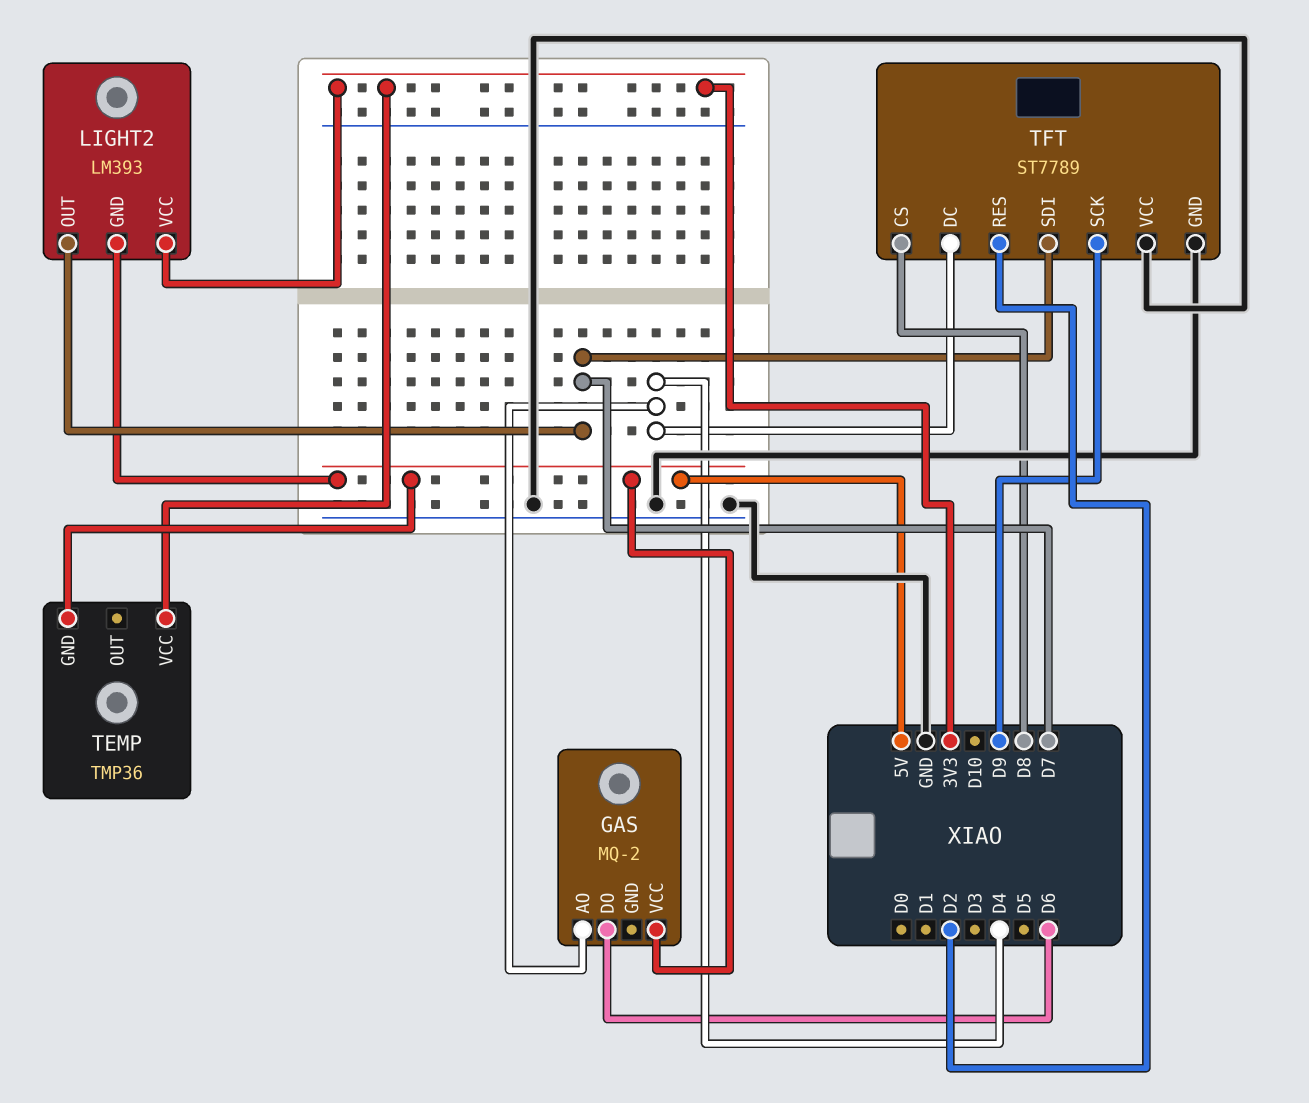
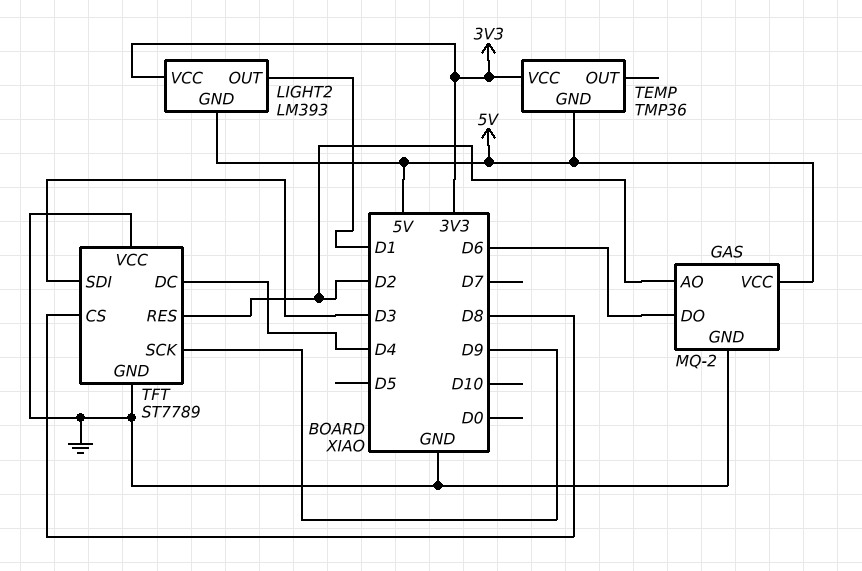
GAS pin AO: D4 -> D2
GAS pin GND: none -> GND
LIGHT2 pin OUT: D7 -> D1
TFT pin SDI: D7 -> D3

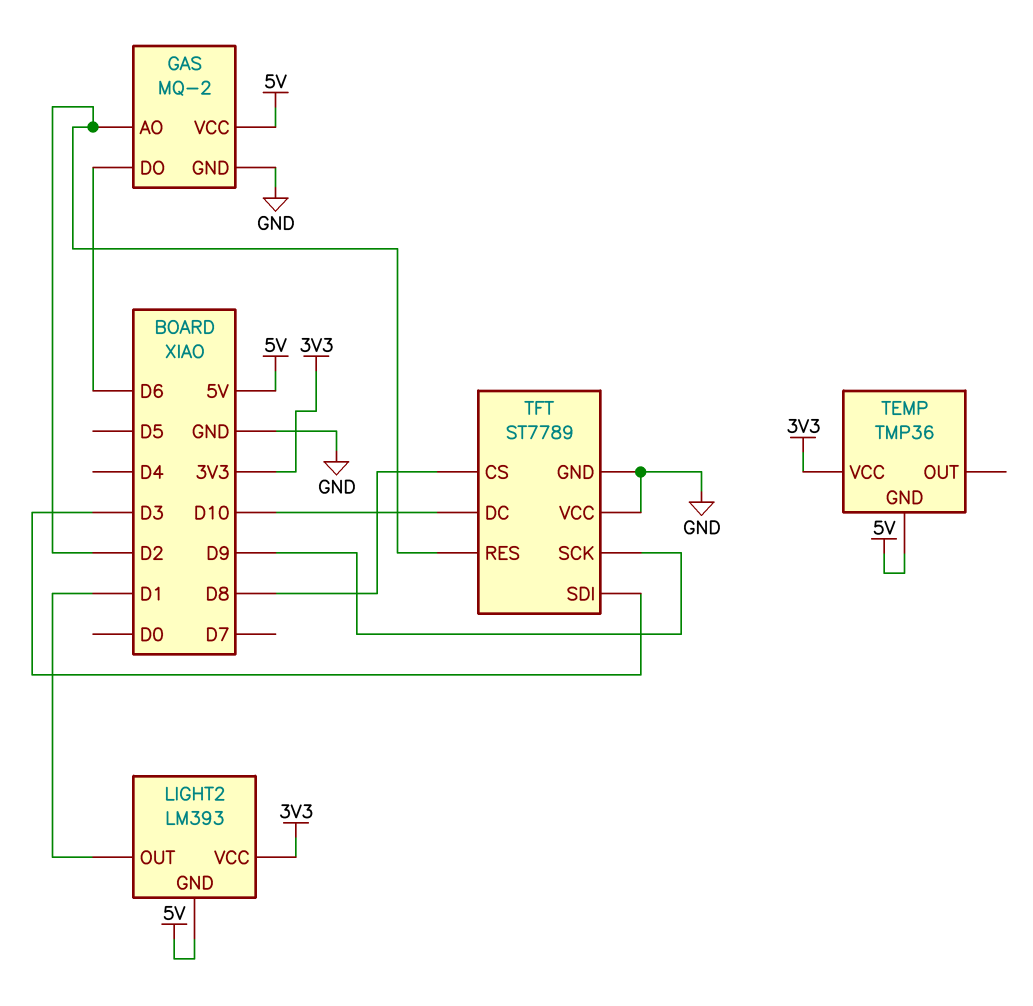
TFT pin DC: D4 -> D10

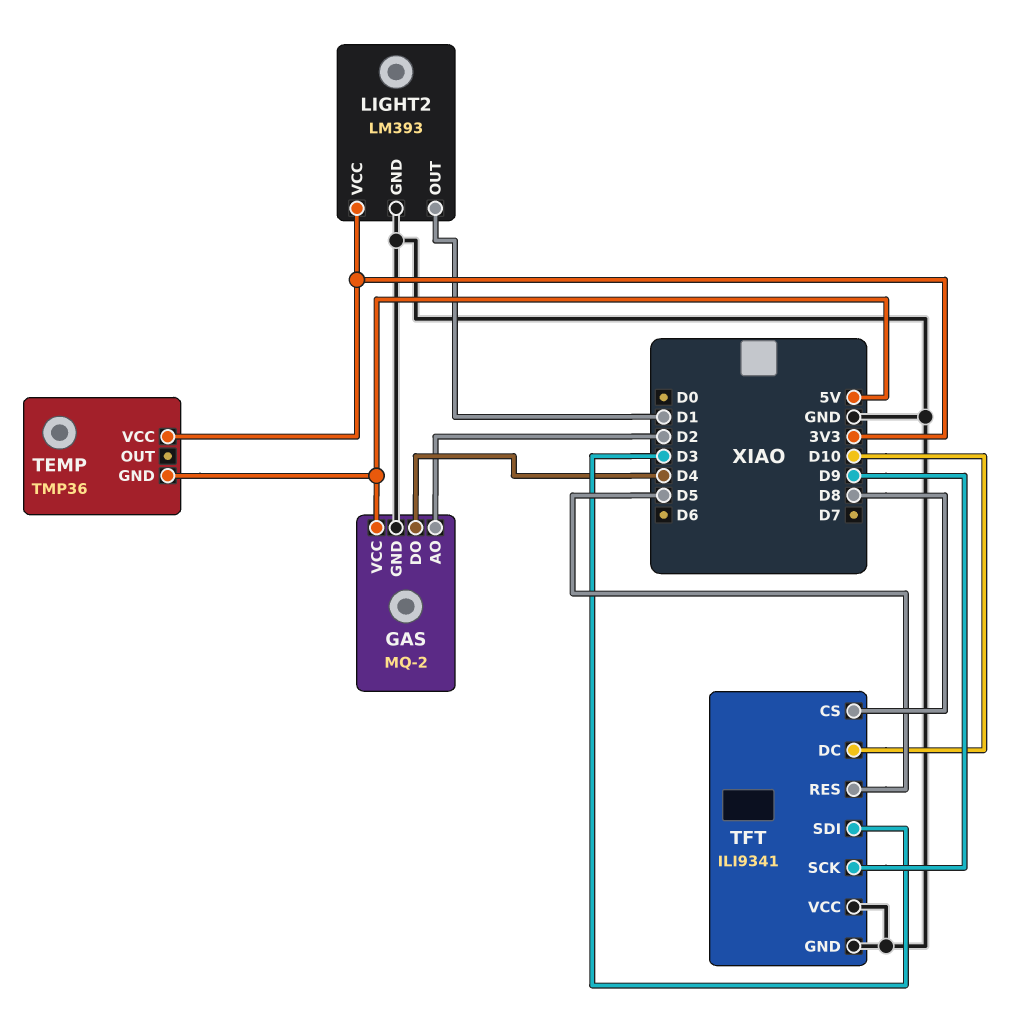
GAS pin DO: D6 -> D4
LIGHT2 pin GND: 5V -> GND
TFT: ST7789 -> ILI9341
TFT pin RES: D2 -> D5

